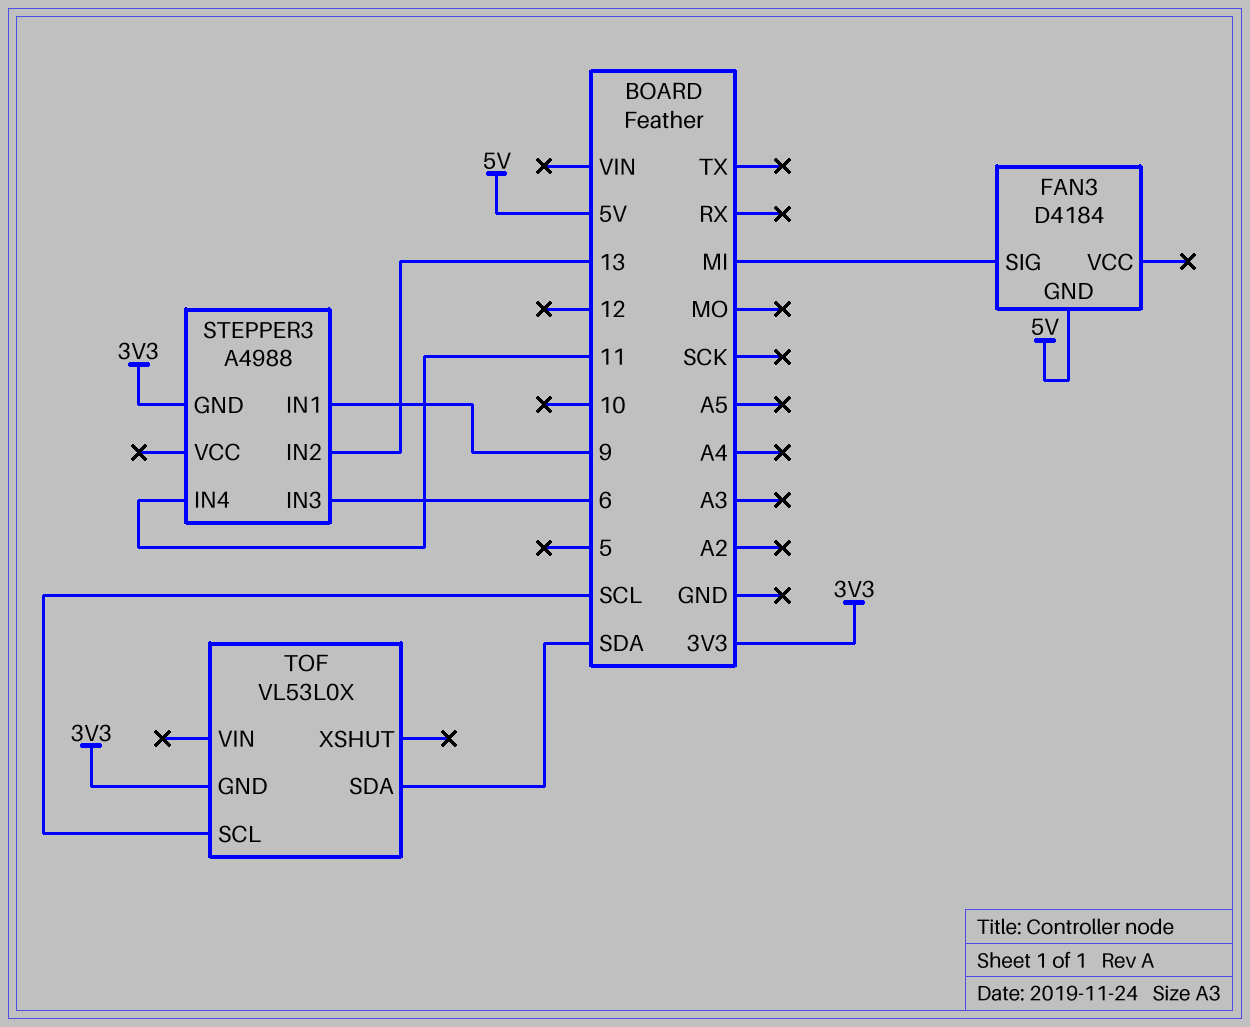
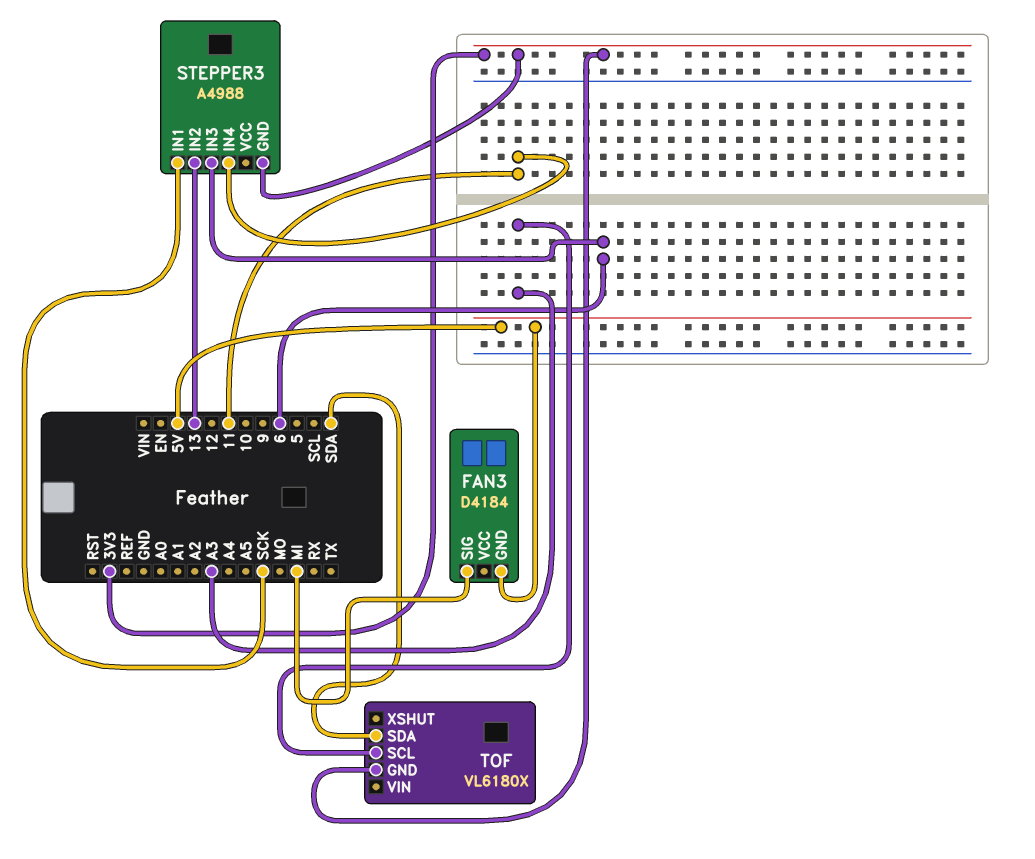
STEPPER3 pin IN1: 9 -> SCK
TOF: VL53L0X -> VL6180X
TOF pin SCL: SCL -> A3

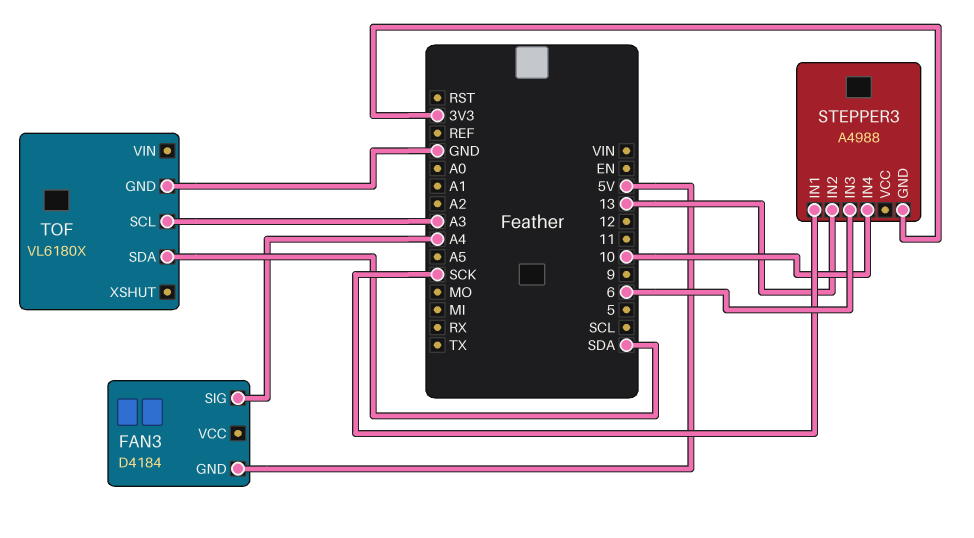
FAN3 pin SIG: MI -> A4
STEPPER3 pin IN4: 11 -> 10
TOF pin GND: 3V3 -> GND

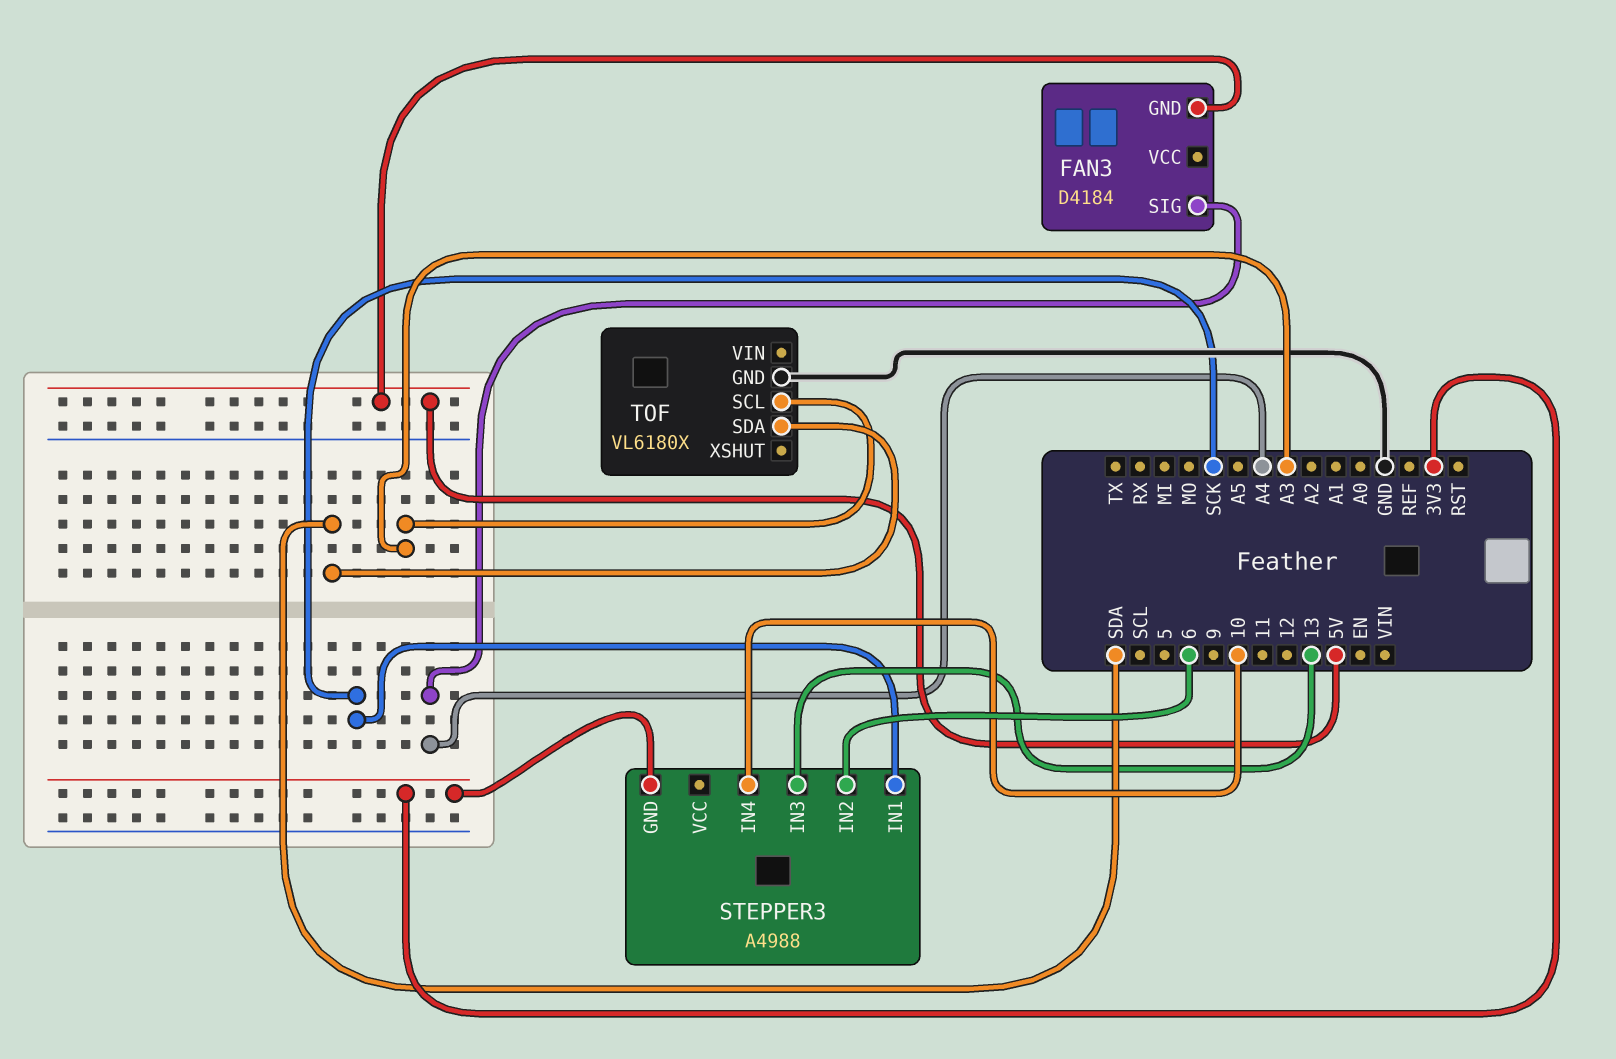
STEPPER3 pin IN2: 13 -> 6
STEPPER3 pin IN3: 6 -> 13

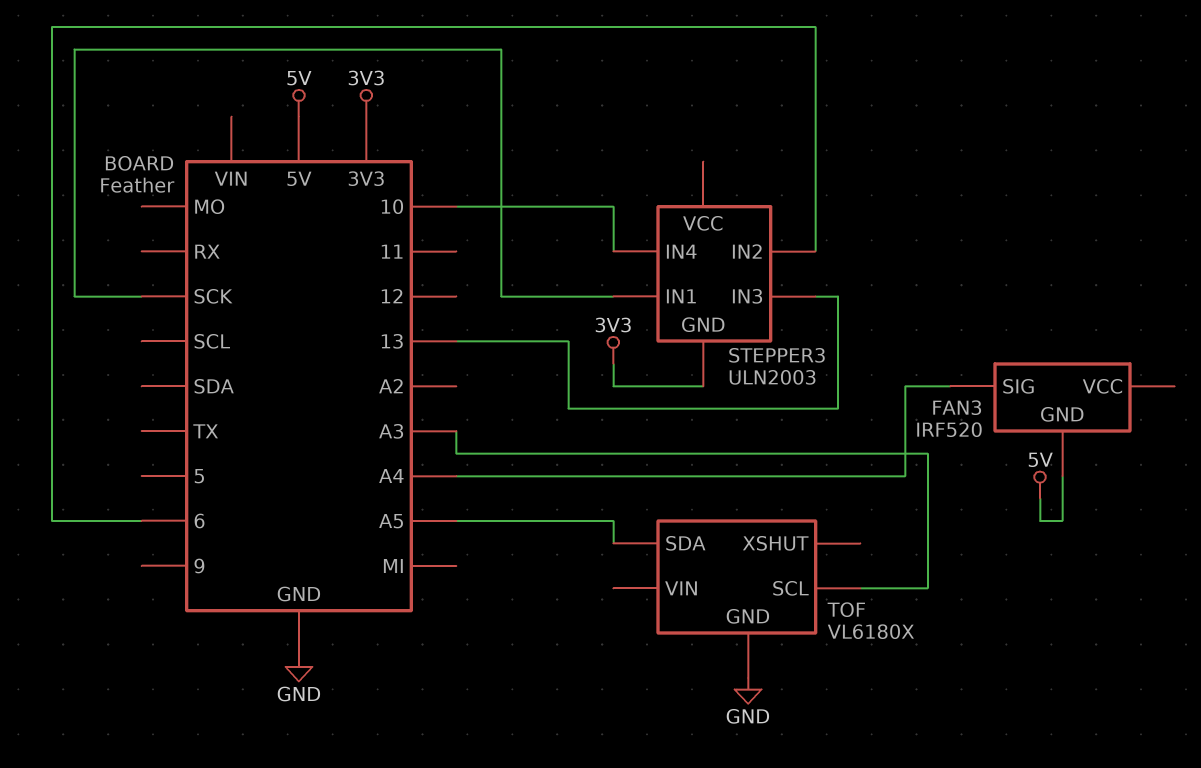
FAN3: D4184 -> IRF520
STEPPER3: A4988 -> ULN2003
TOF pin SDA: SDA -> A5

